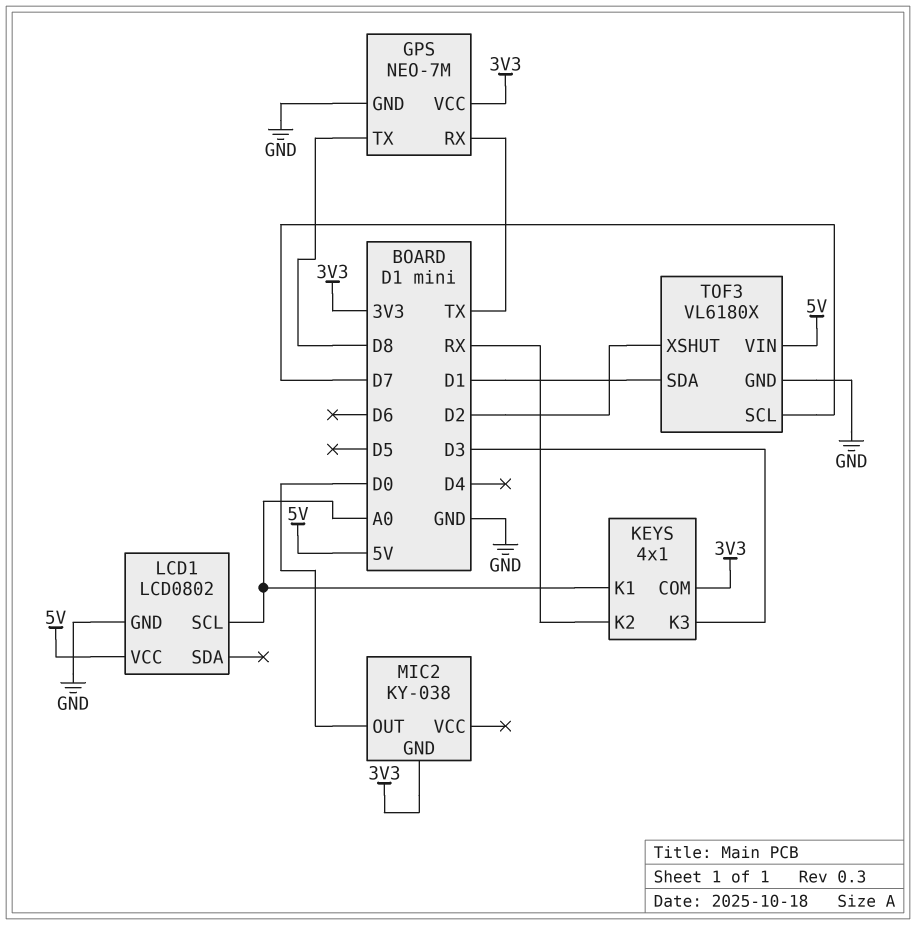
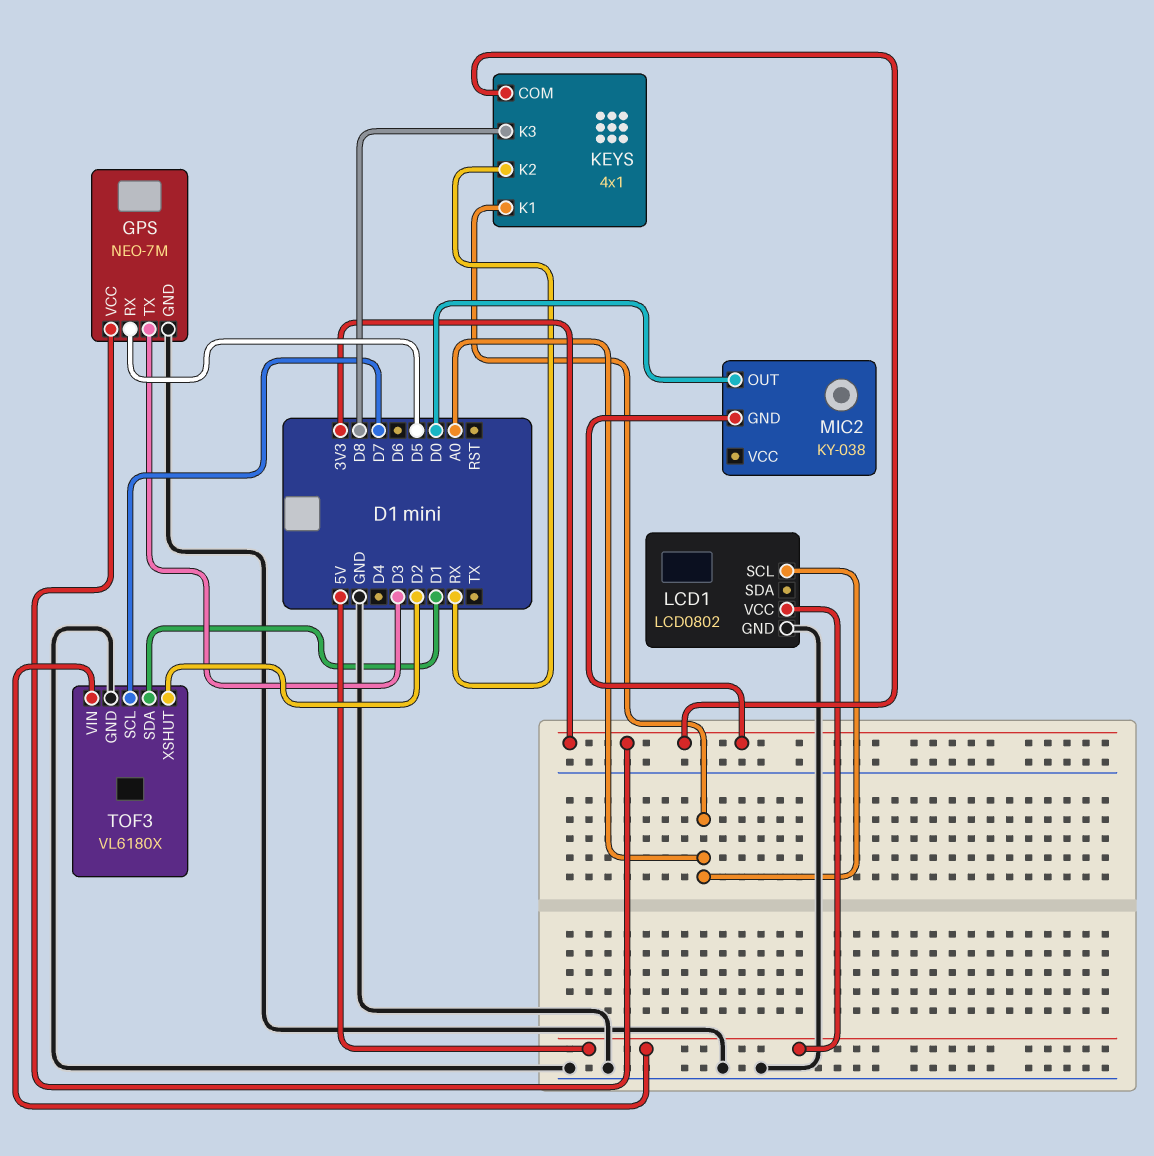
GPS pin RX: TX -> D5
GPS pin TX: D8 -> D3
KEYS pin K3: D3 -> D8

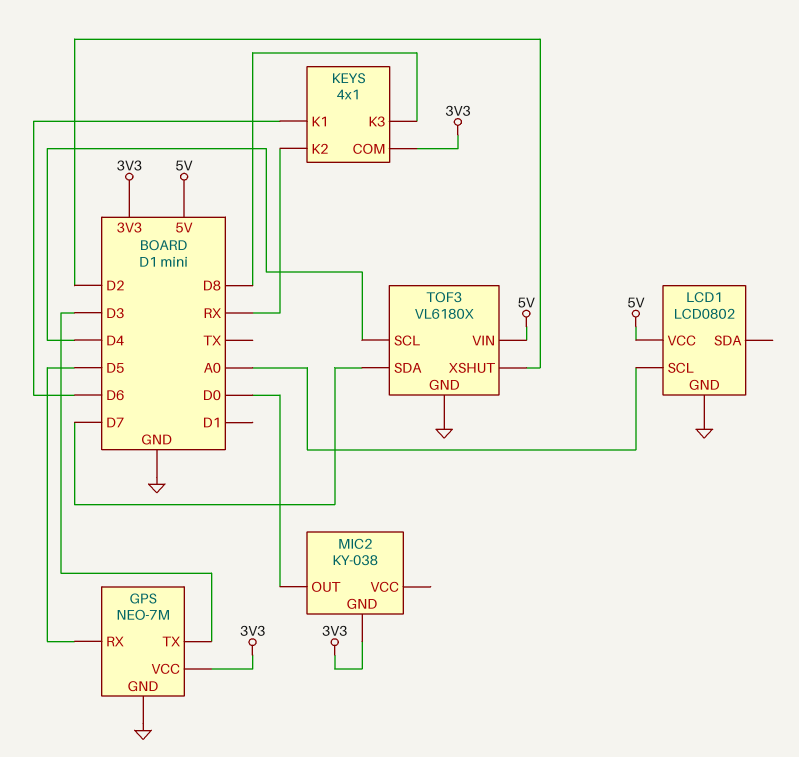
KEYS pin K1: A0 -> D6
TOF3 pin SCL: D7 -> D4
TOF3 pin SDA: D1 -> D7

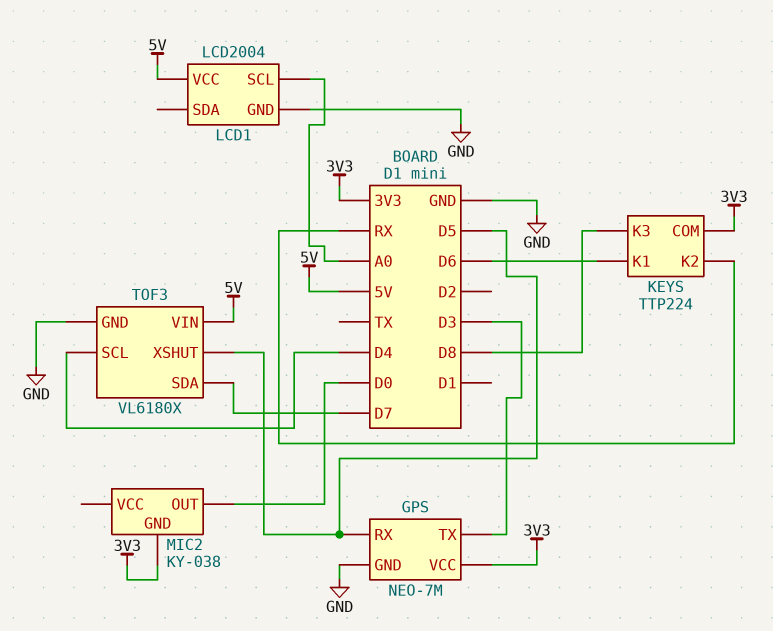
KEYS: 4x1 -> TTP224
LCD1: LCD0802 -> LCD2004
TOF3 pin XSHUT: D2 -> D5

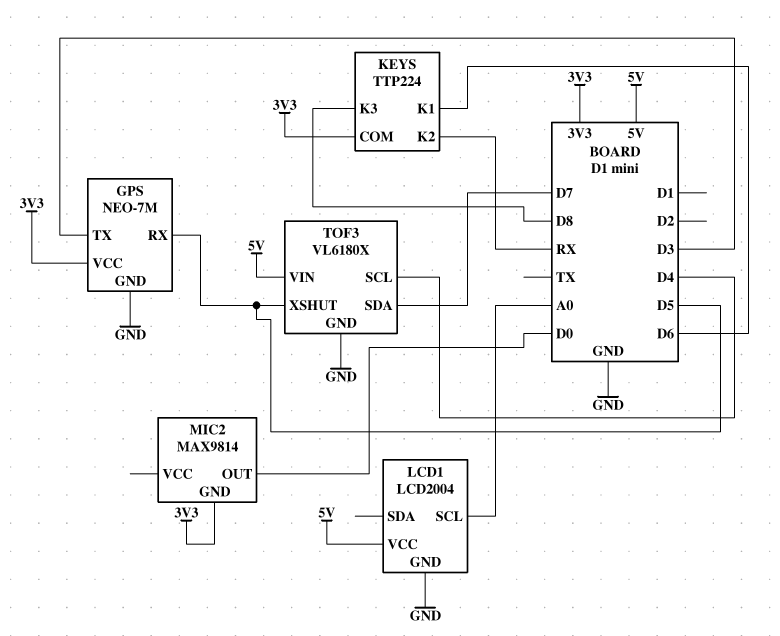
MIC2: KY-038 -> MAX9814

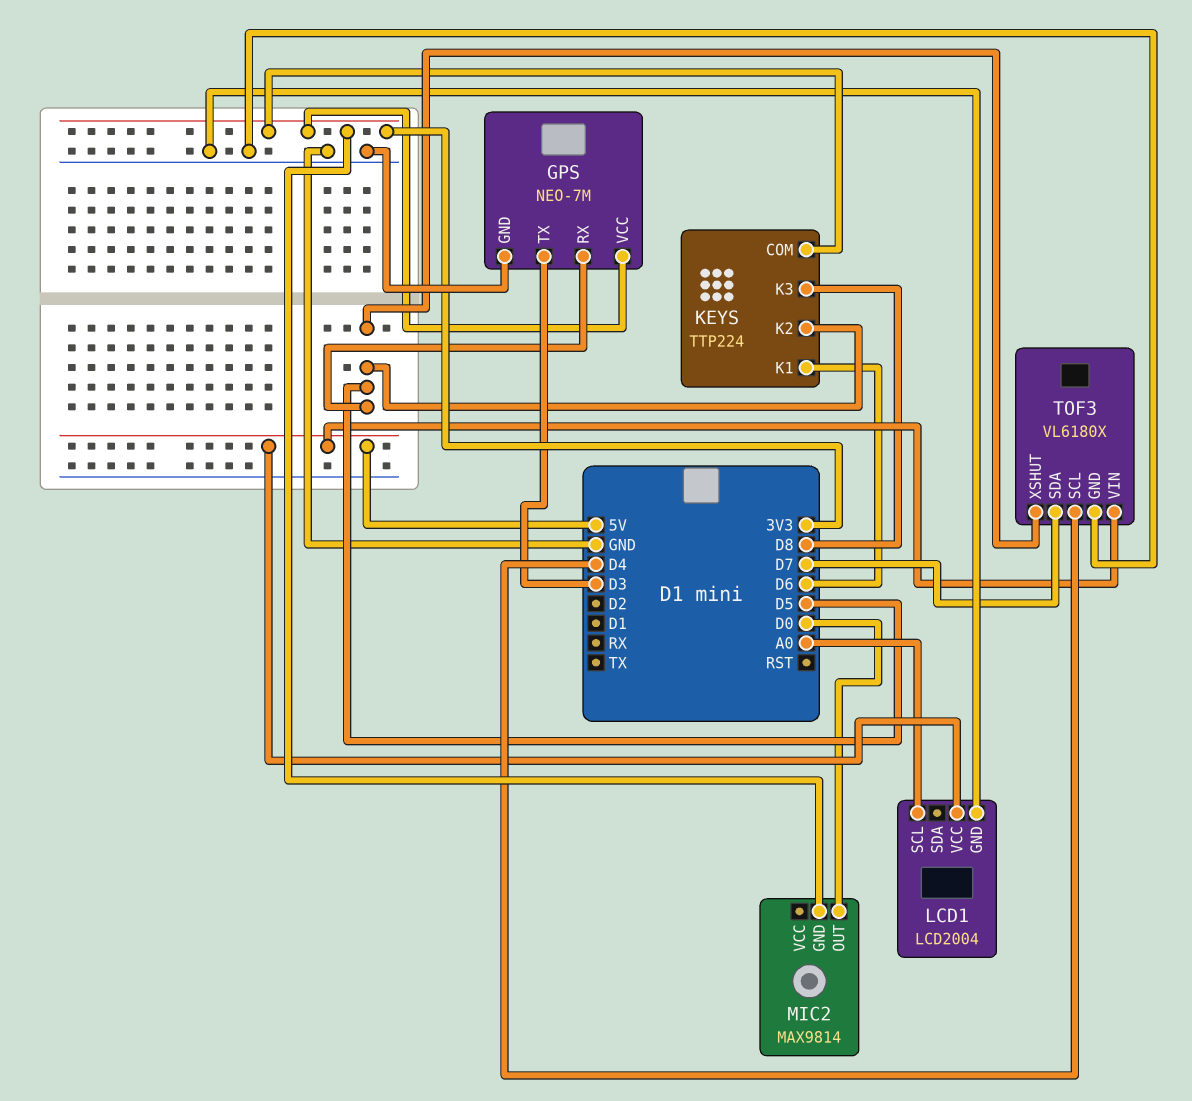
KEYS pin K2: RX -> D5

